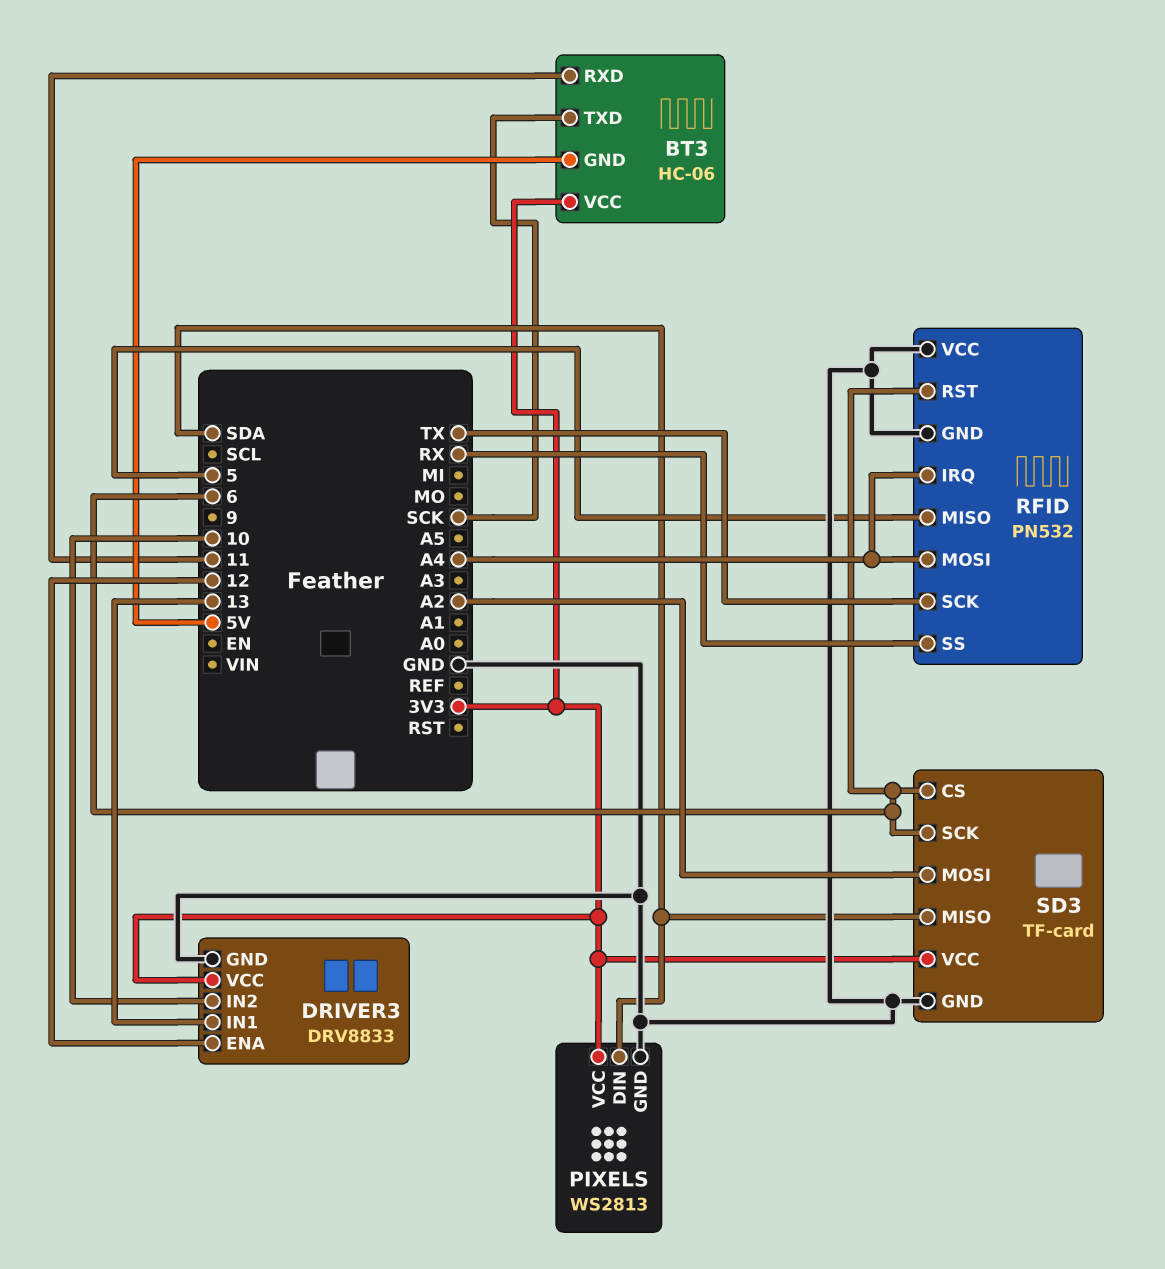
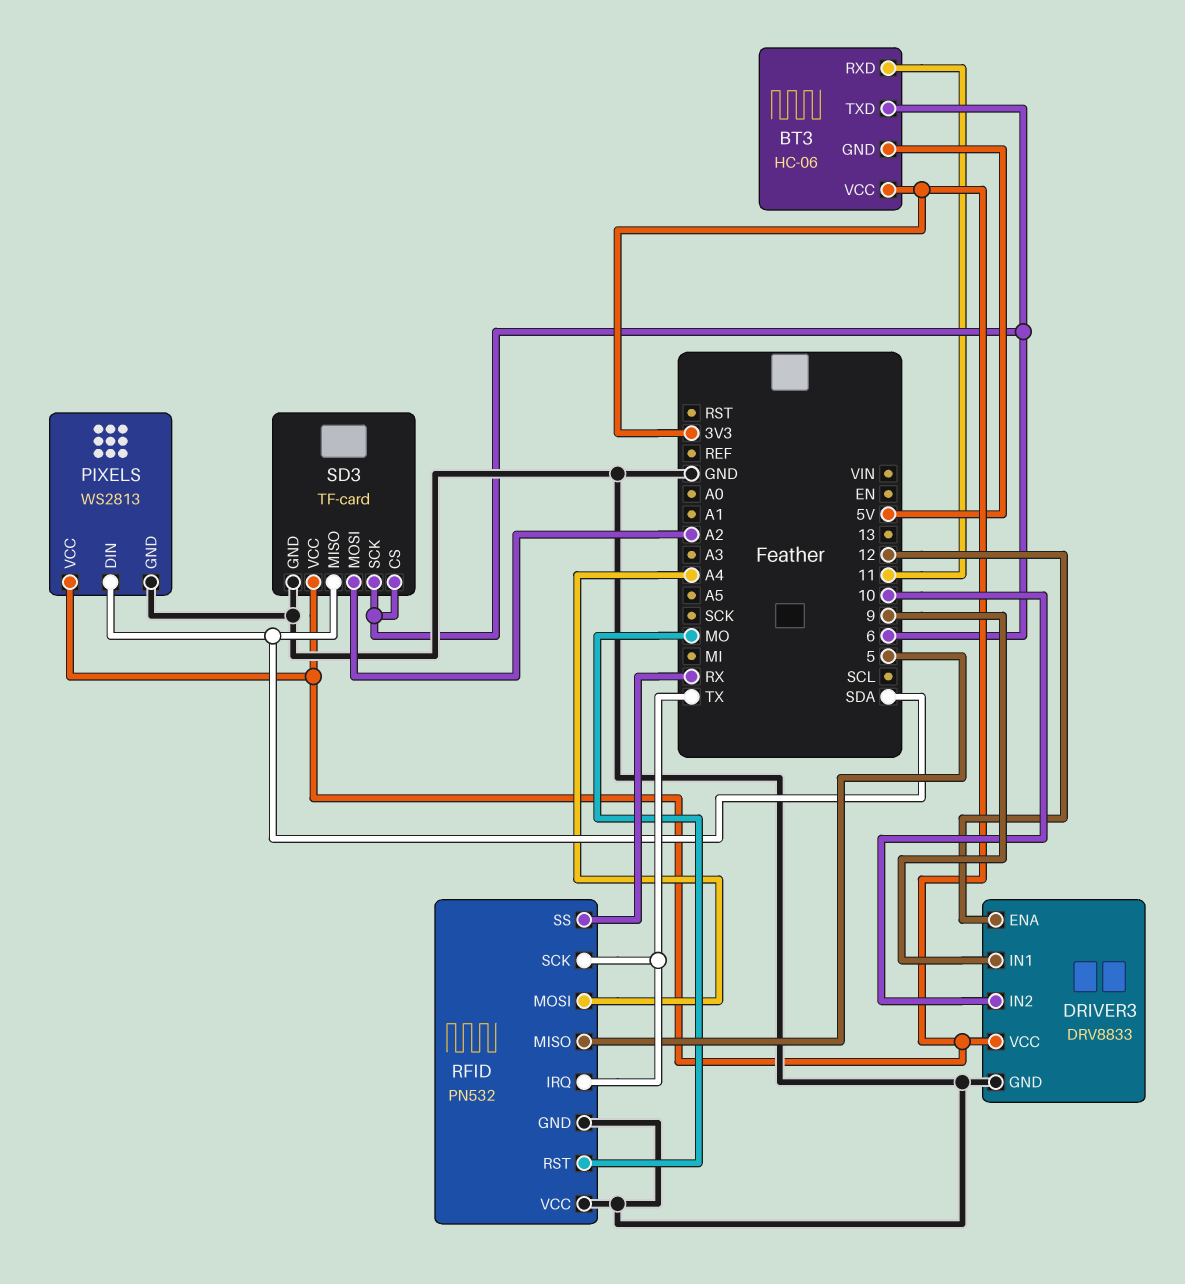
BT3 pin TXD: SCK -> 6
DRIVER3 pin IN1: 13 -> 9
RFID pin IRQ: A4 -> TX
RFID pin RST: 6 -> MO

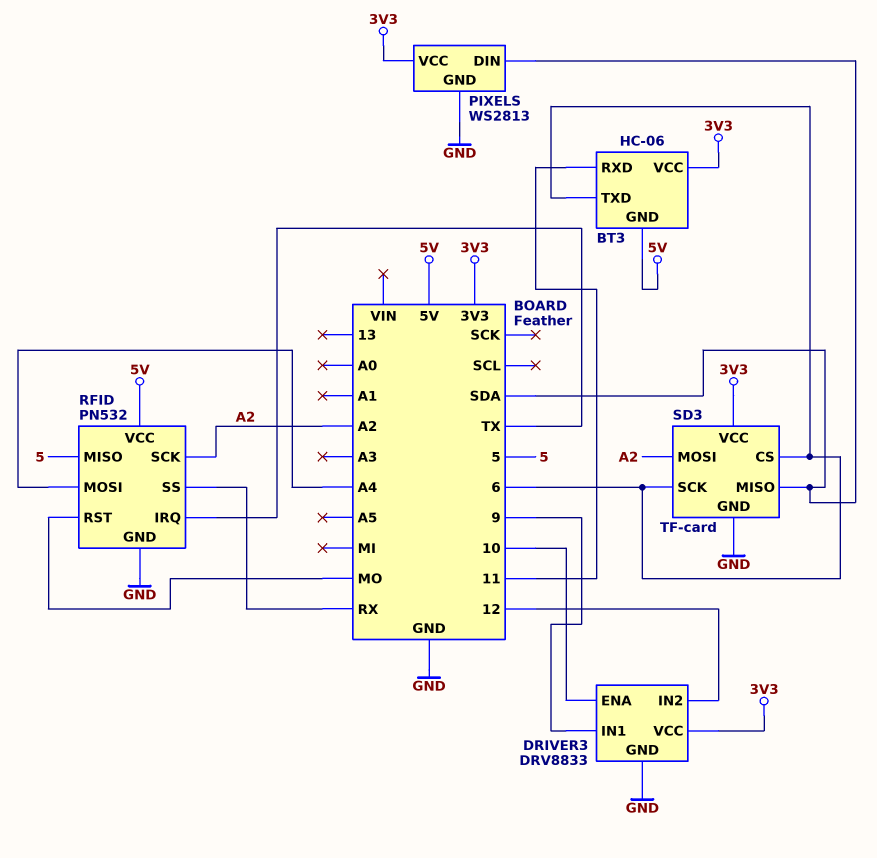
DRIVER3 pin ENA: 12 -> 10
DRIVER3 pin IN2: 10 -> 12
RFID pin SCK: TX -> A2
RFID pin VCC: GND -> 5V

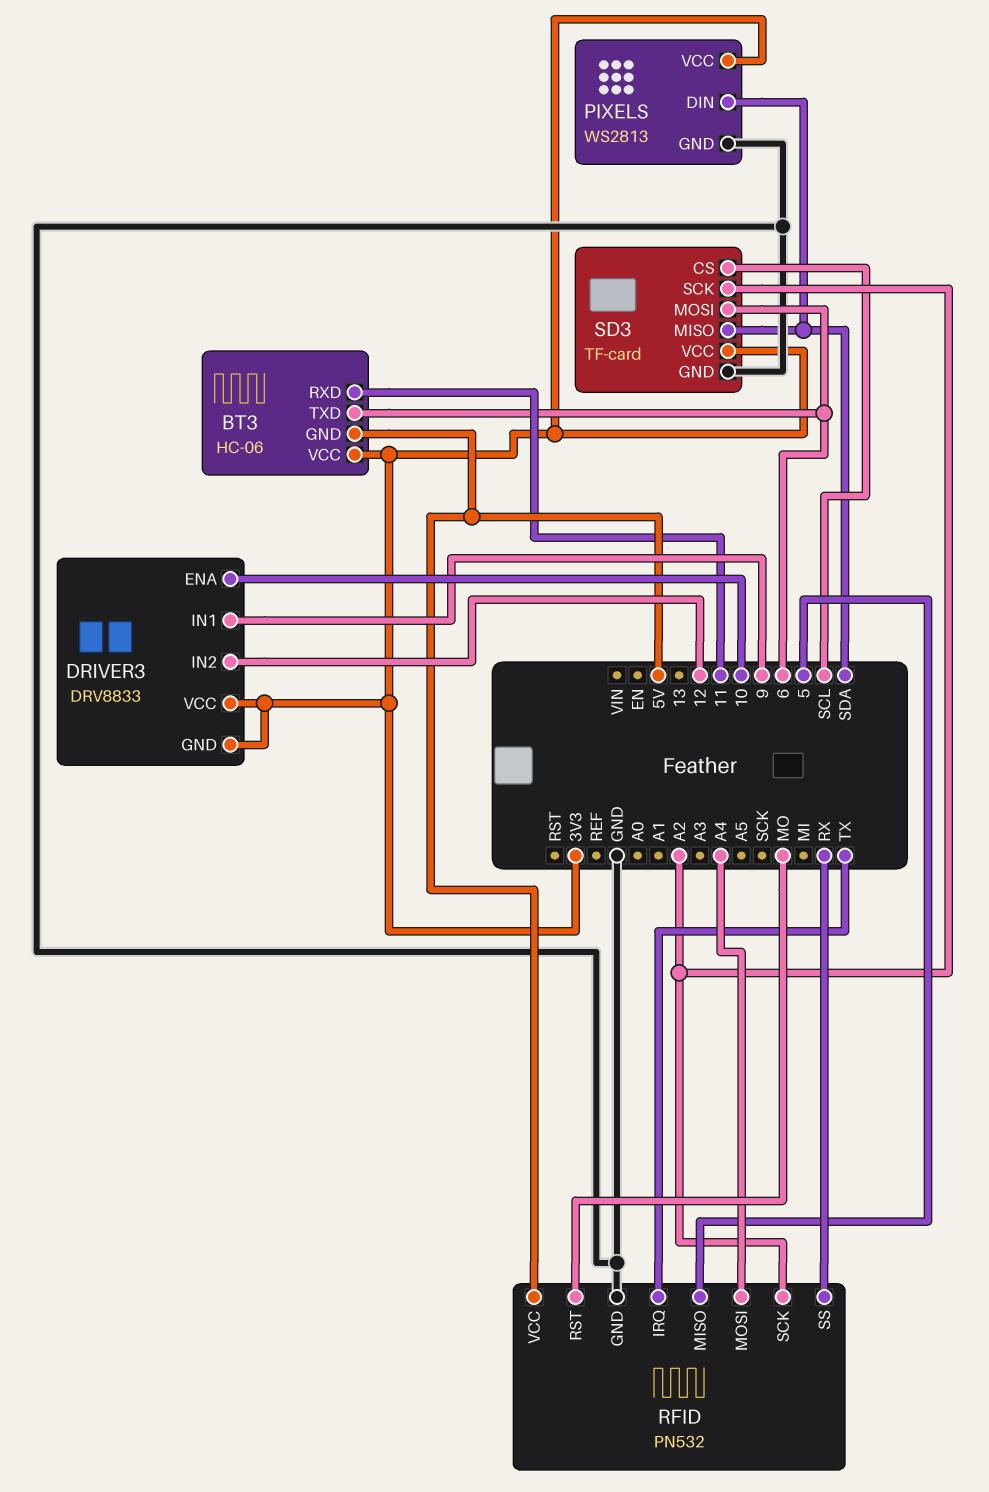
DRIVER3 pin GND: GND -> 3V3
SD3 pin CS: 6 -> SCL
SD3 pin MOSI: A2 -> 6
SD3 pin SCK: 6 -> A2

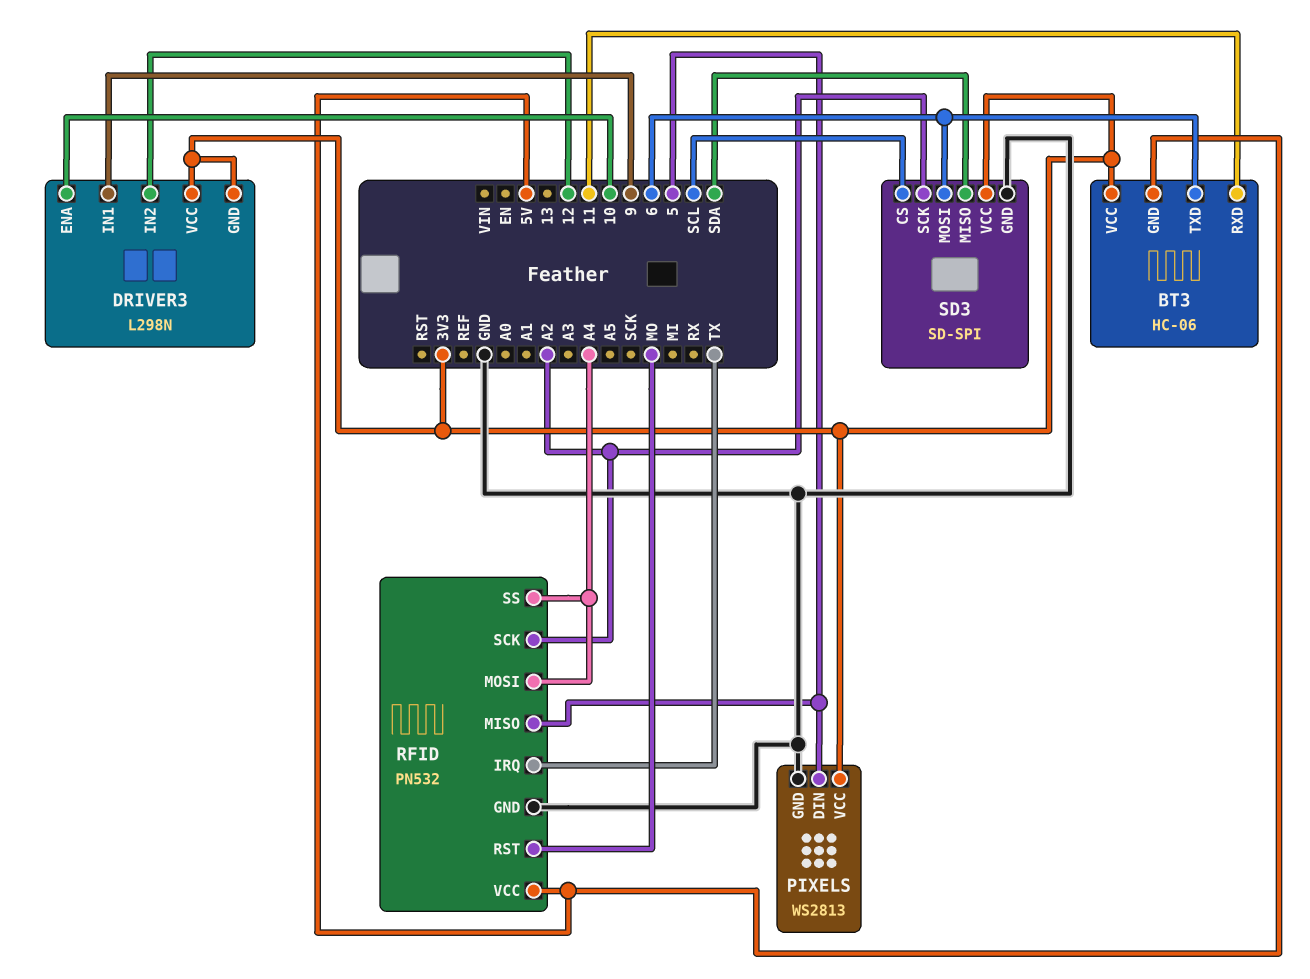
DRIVER3: DRV8833 -> L298N
PIXELS pin DIN: SDA -> 5
RFID pin SS: RX -> A4
SD3: TF-card -> SD-SPI

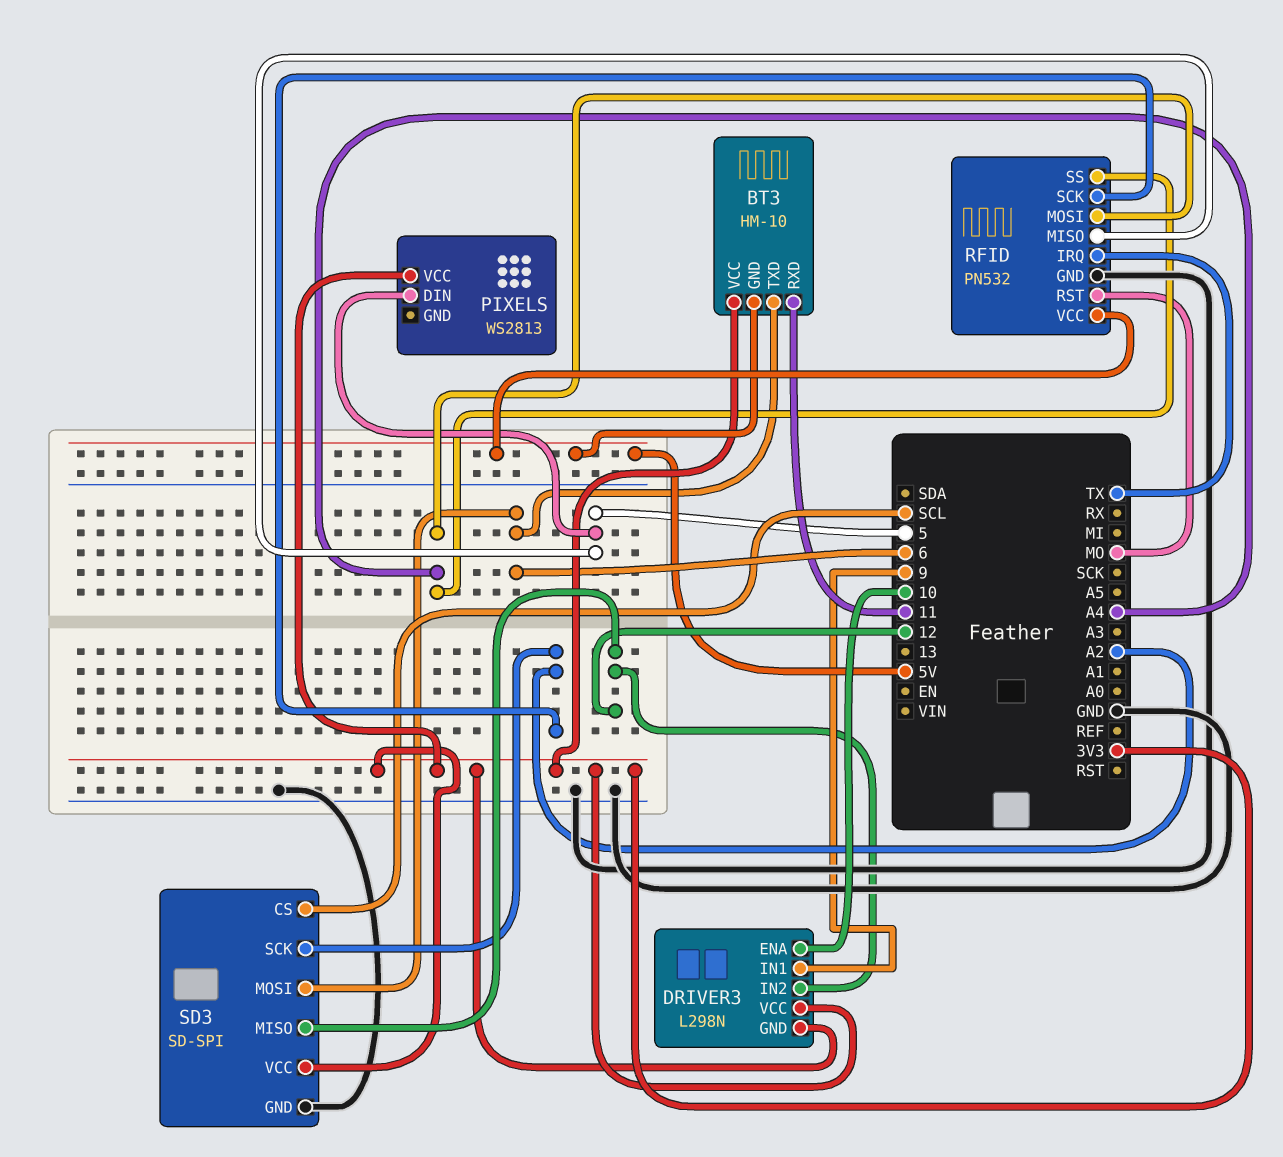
BT3: HC-06 -> HM-10
PIXELS pin GND: GND -> none
SD3 pin MISO: SDA -> 12

